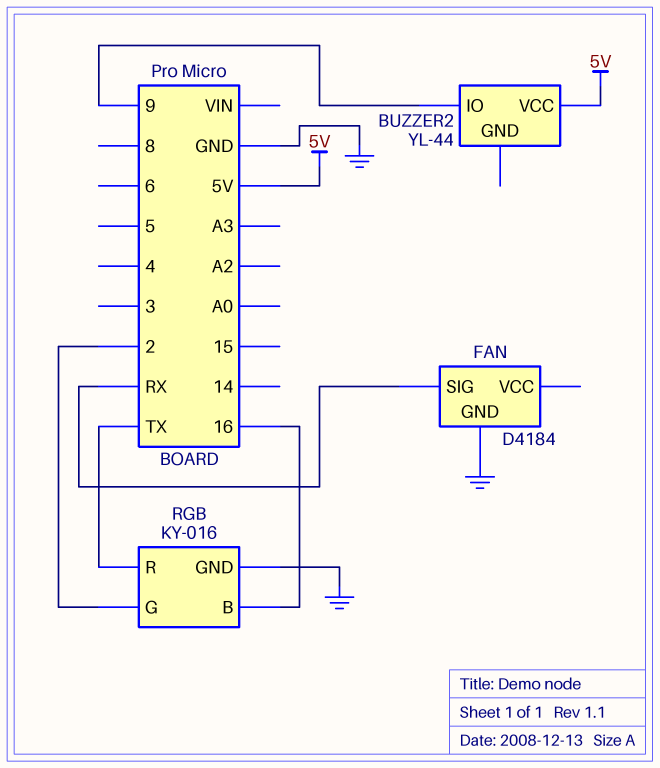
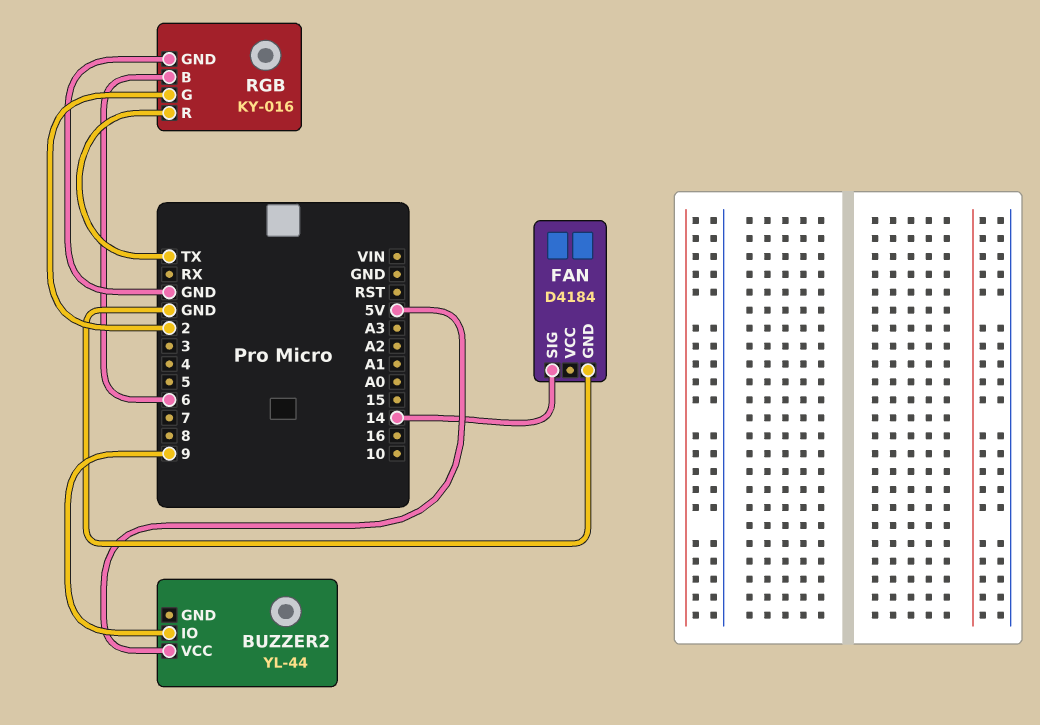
FAN pin SIG: RX -> 14
RGB pin B: 16 -> 6

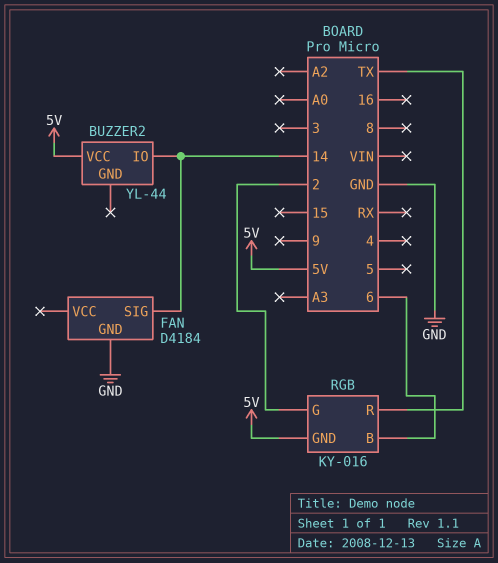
BUZZER2 pin IO: 9 -> 14
RGB pin GND: GND -> 5V

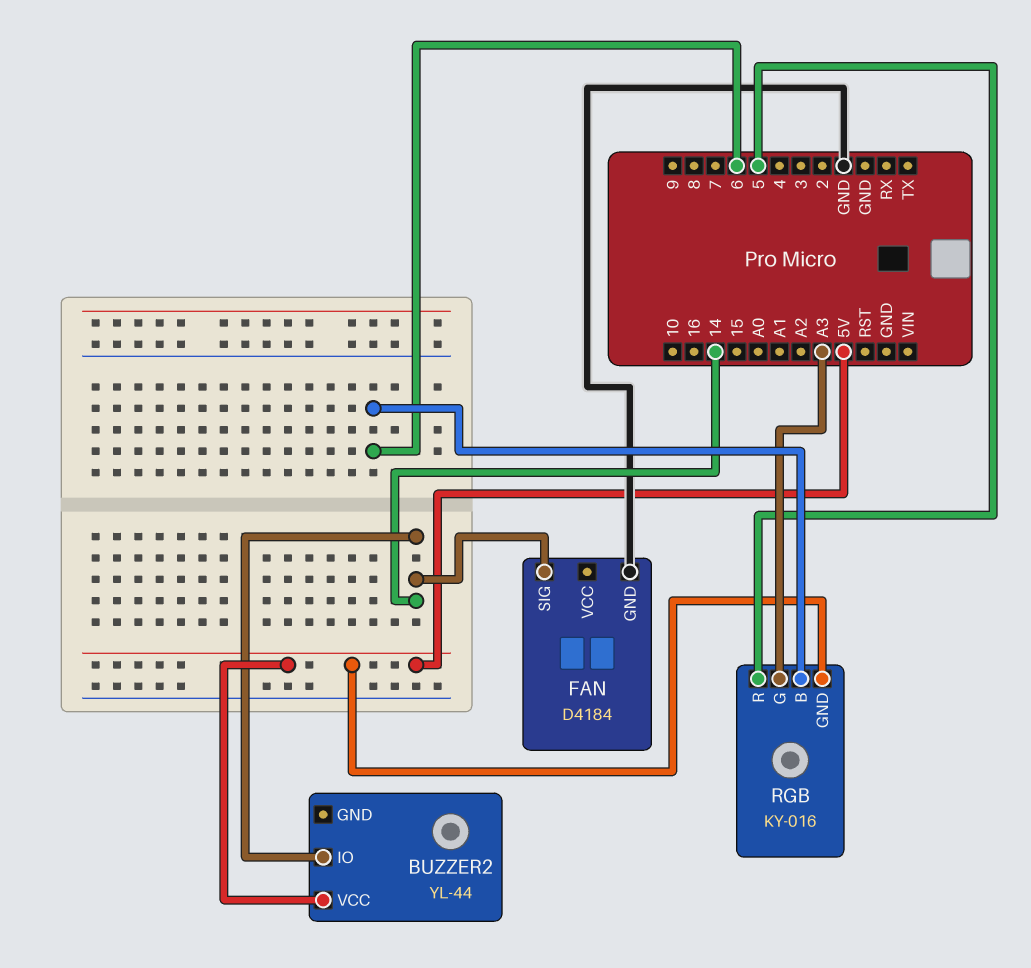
RGB pin G: 2 -> A3
RGB pin R: TX -> 5

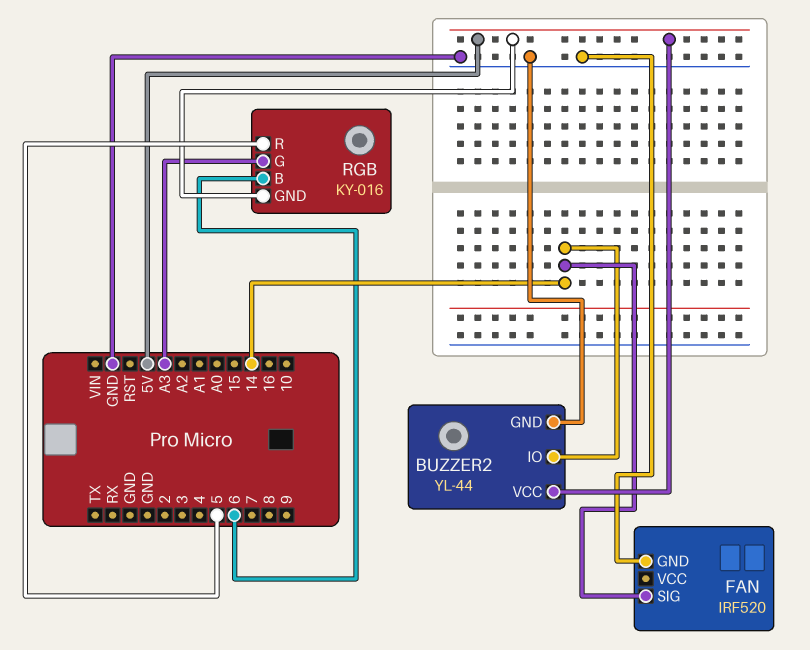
BUZZER2 pin GND: none -> GND
FAN: D4184 -> IRF520

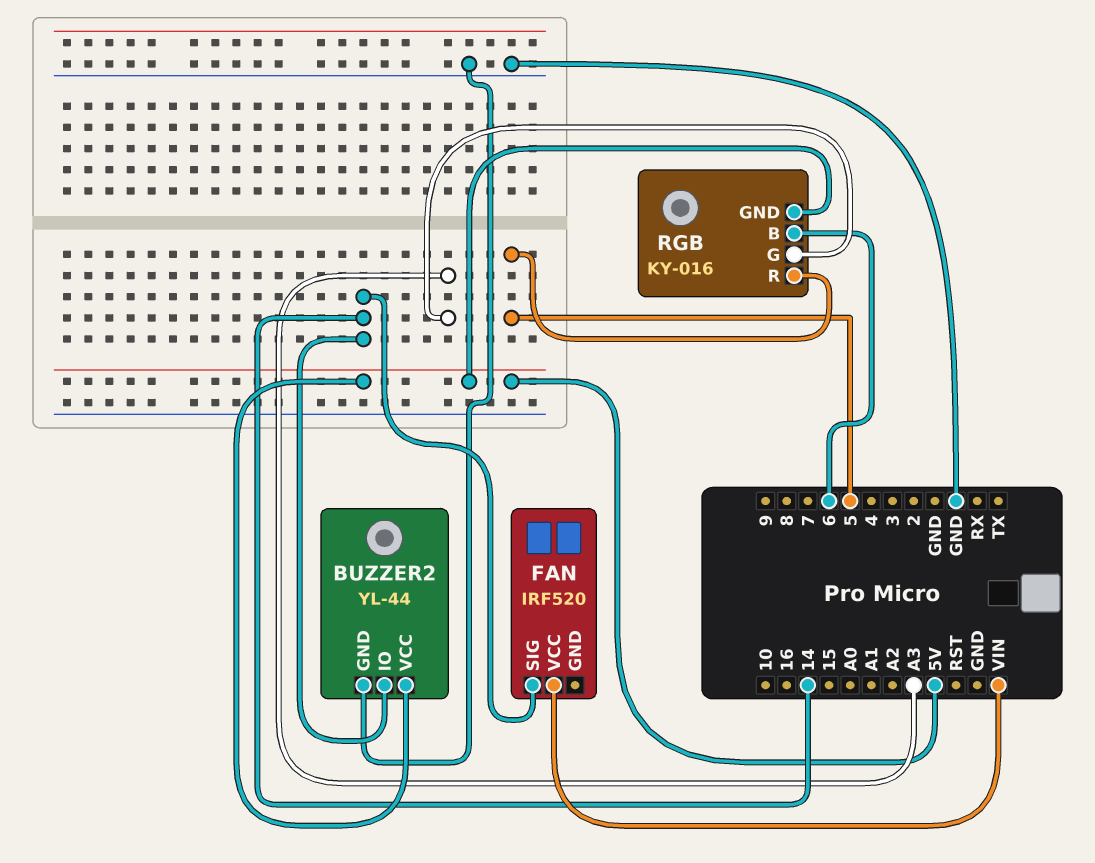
FAN pin GND: GND -> none
FAN pin VCC: none -> VIN

